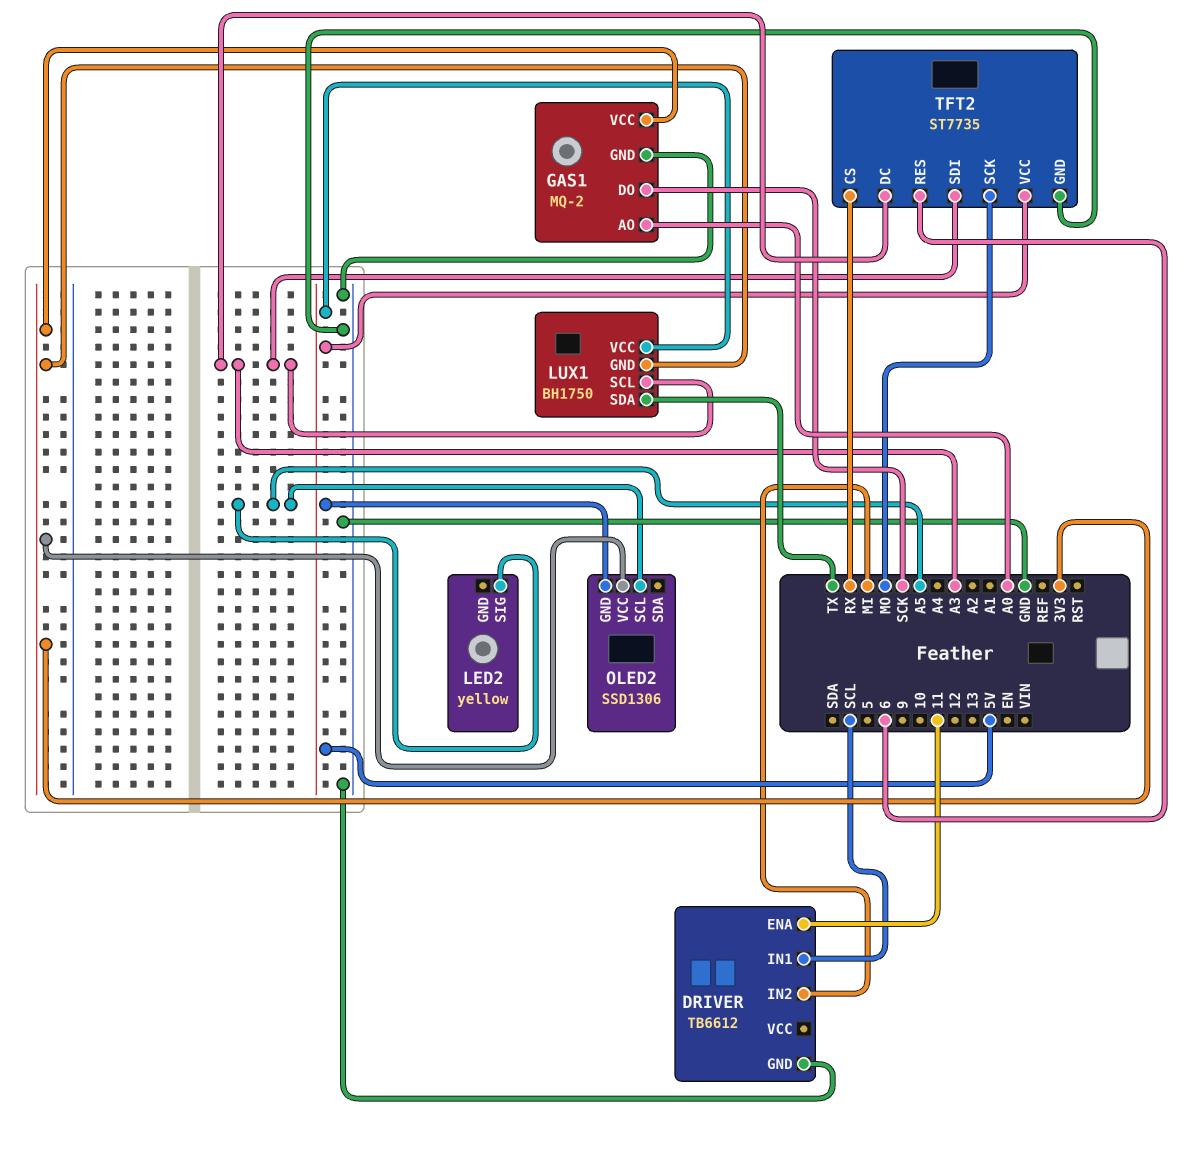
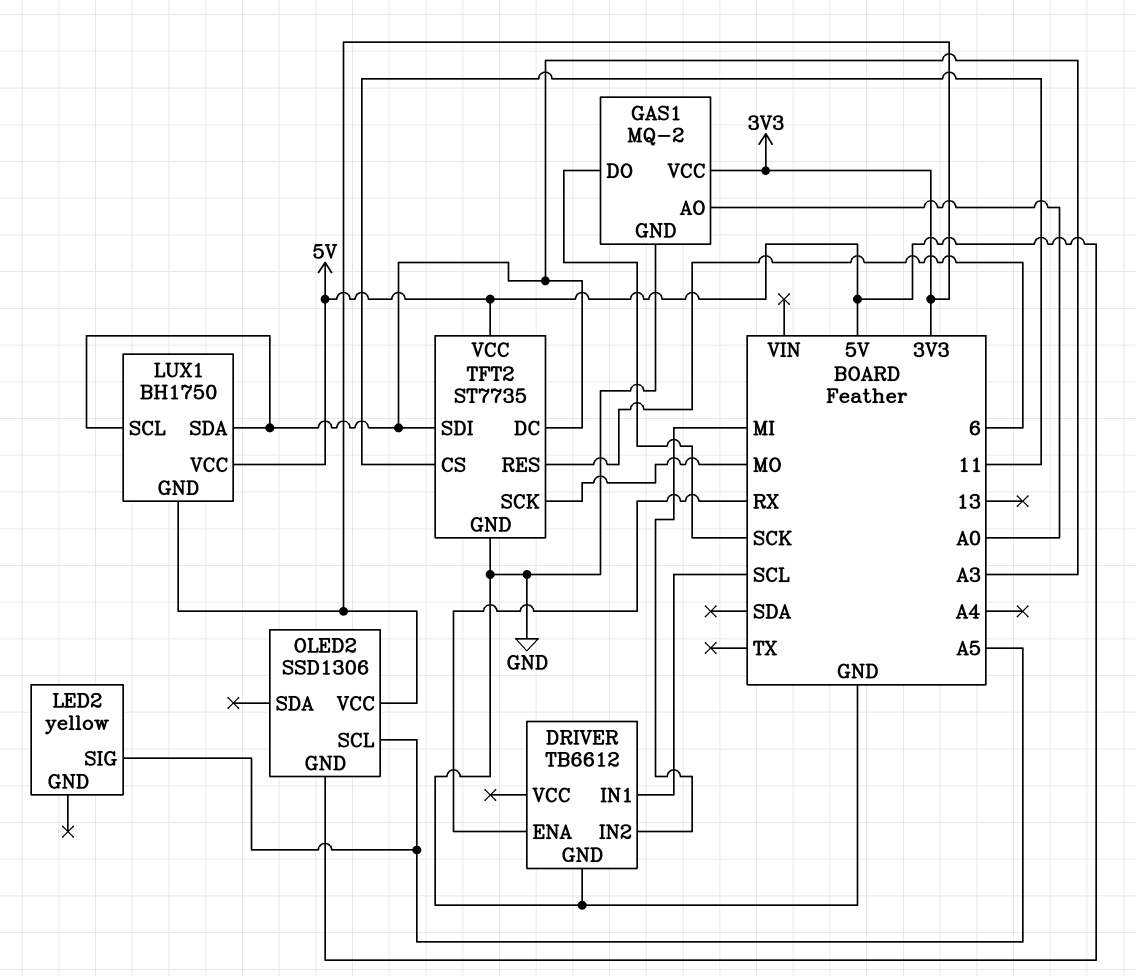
DRIVER pin ENA: 11 -> RX
LUX1 pin SDA: TX -> A3
TFT2 pin CS: RX -> 11

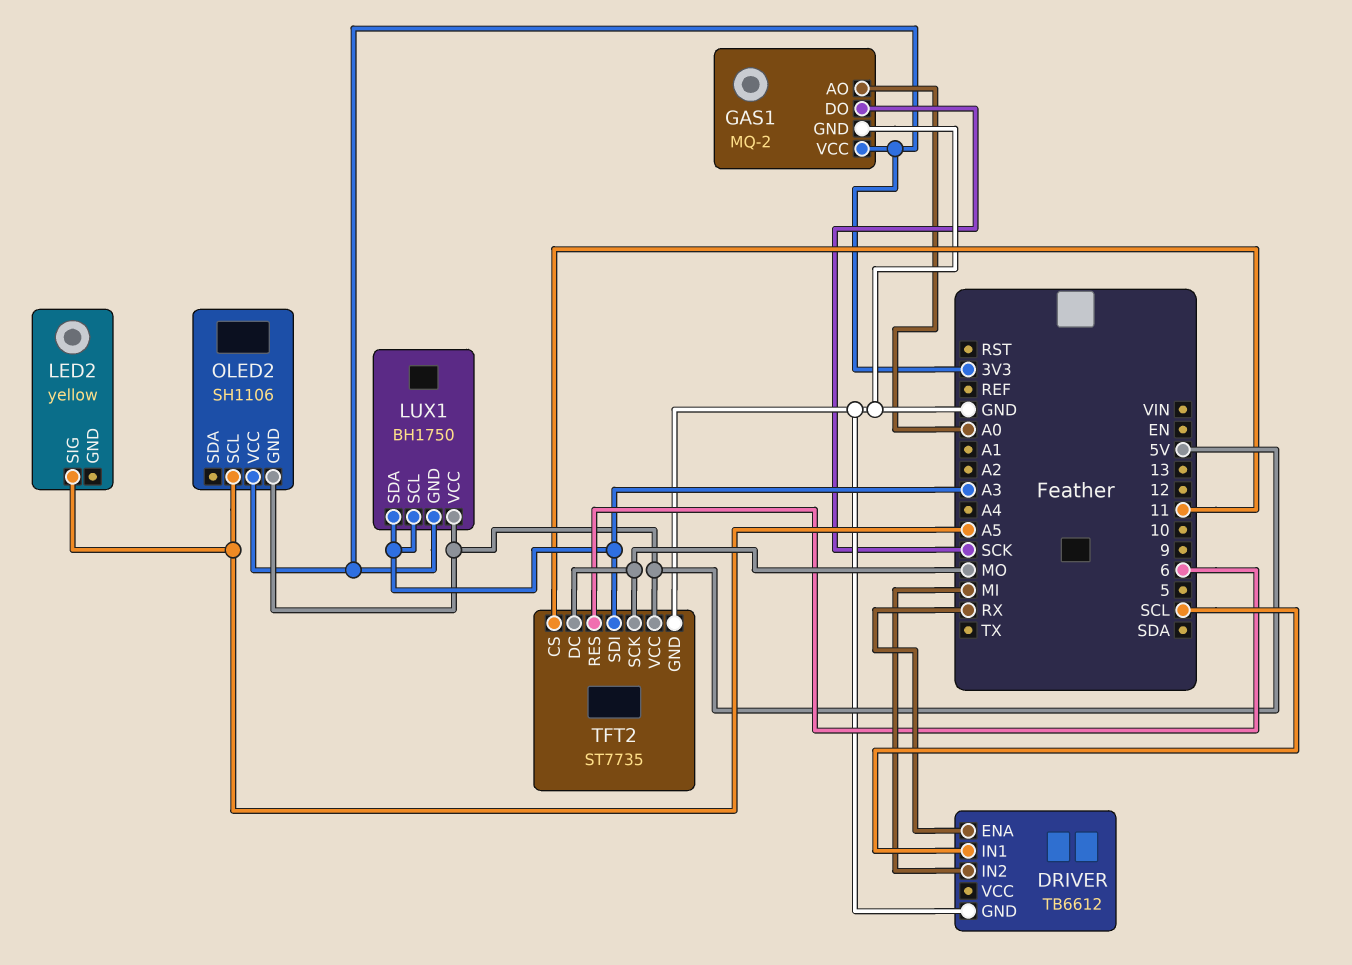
OLED2: SSD1306 -> SH1106
TFT2 pin DC: A3 -> MO

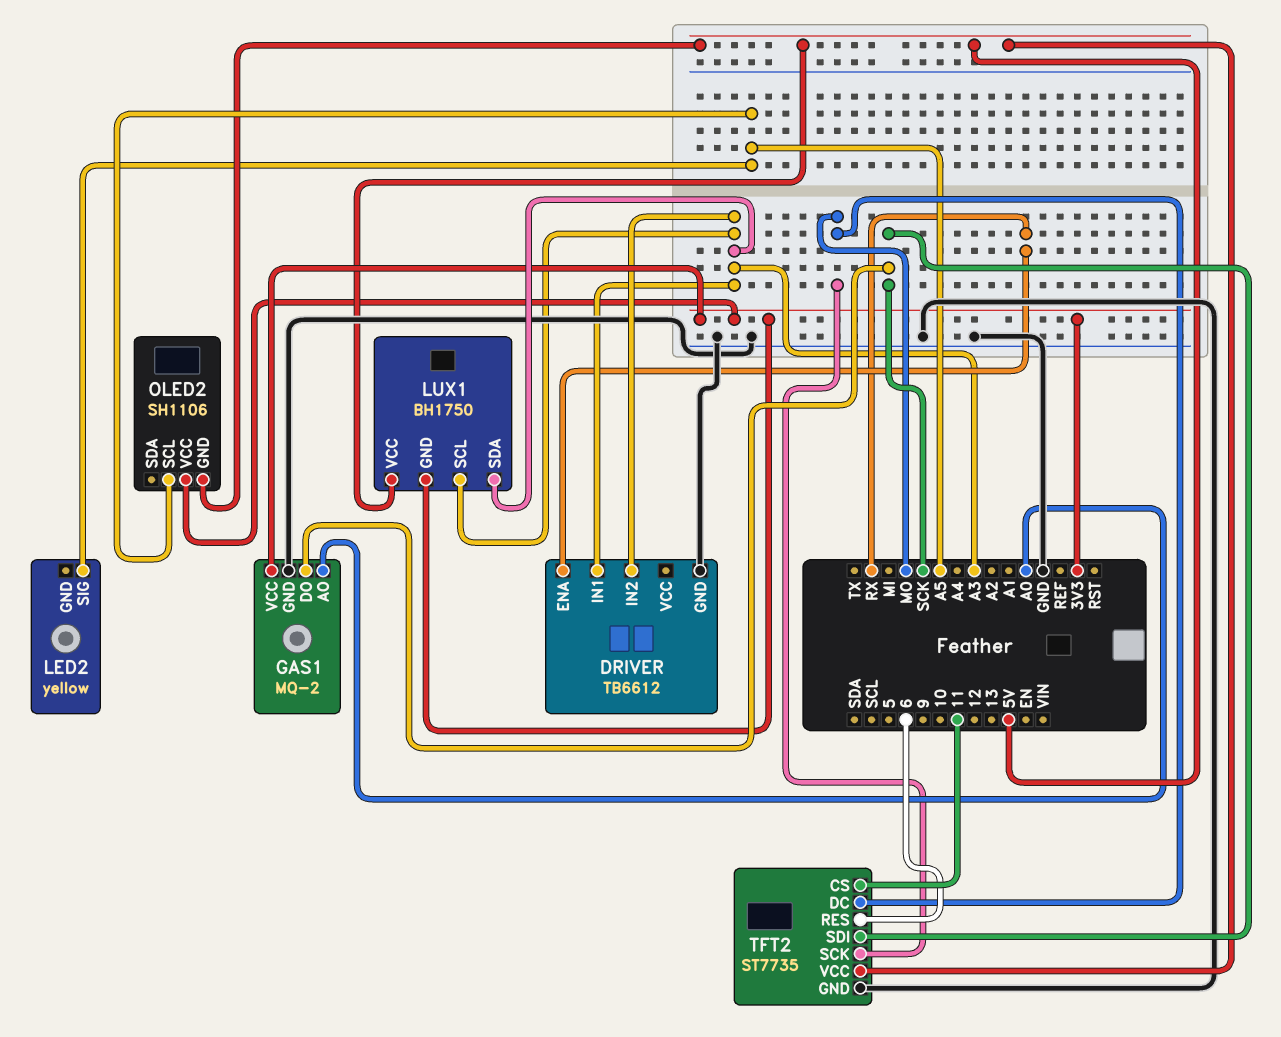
DRIVER pin IN1: SCL -> A3
DRIVER pin IN2: MI -> A3
TFT2 pin SDI: A3 -> SCK

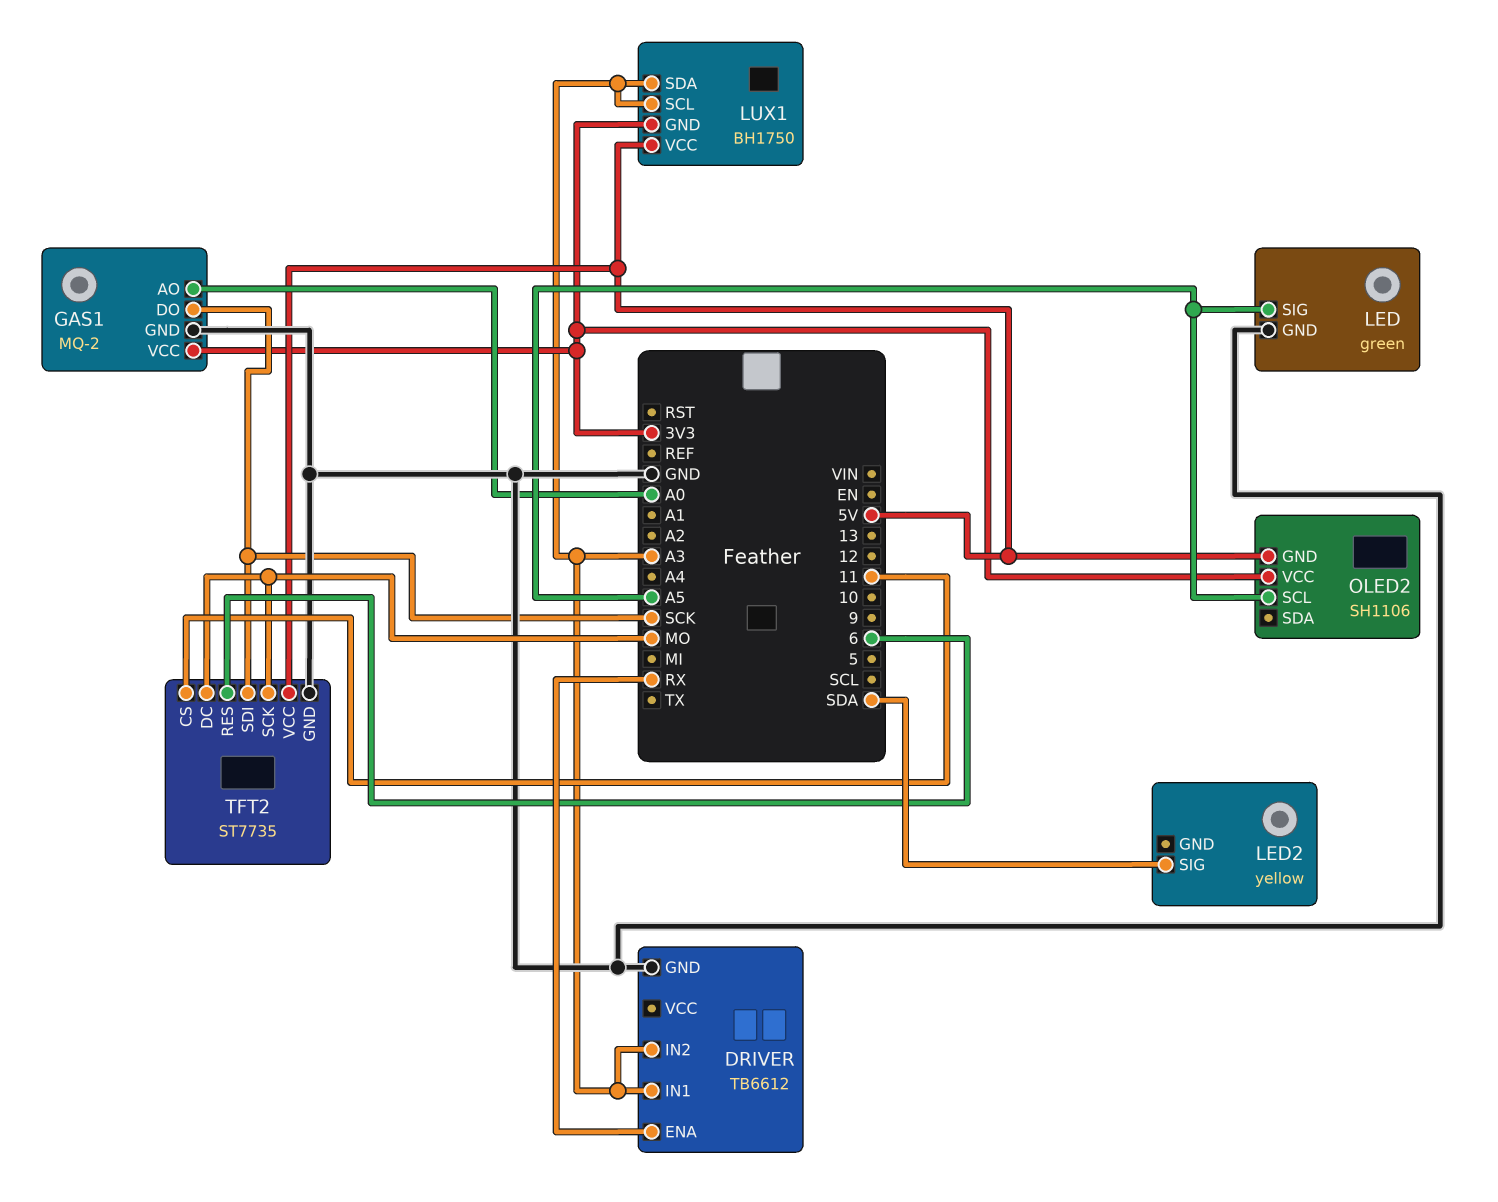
LED: none -> green
LED pin GND: none -> GND
LED pin SIG: none -> A5
LED2 pin SIG: A5 -> SDA

